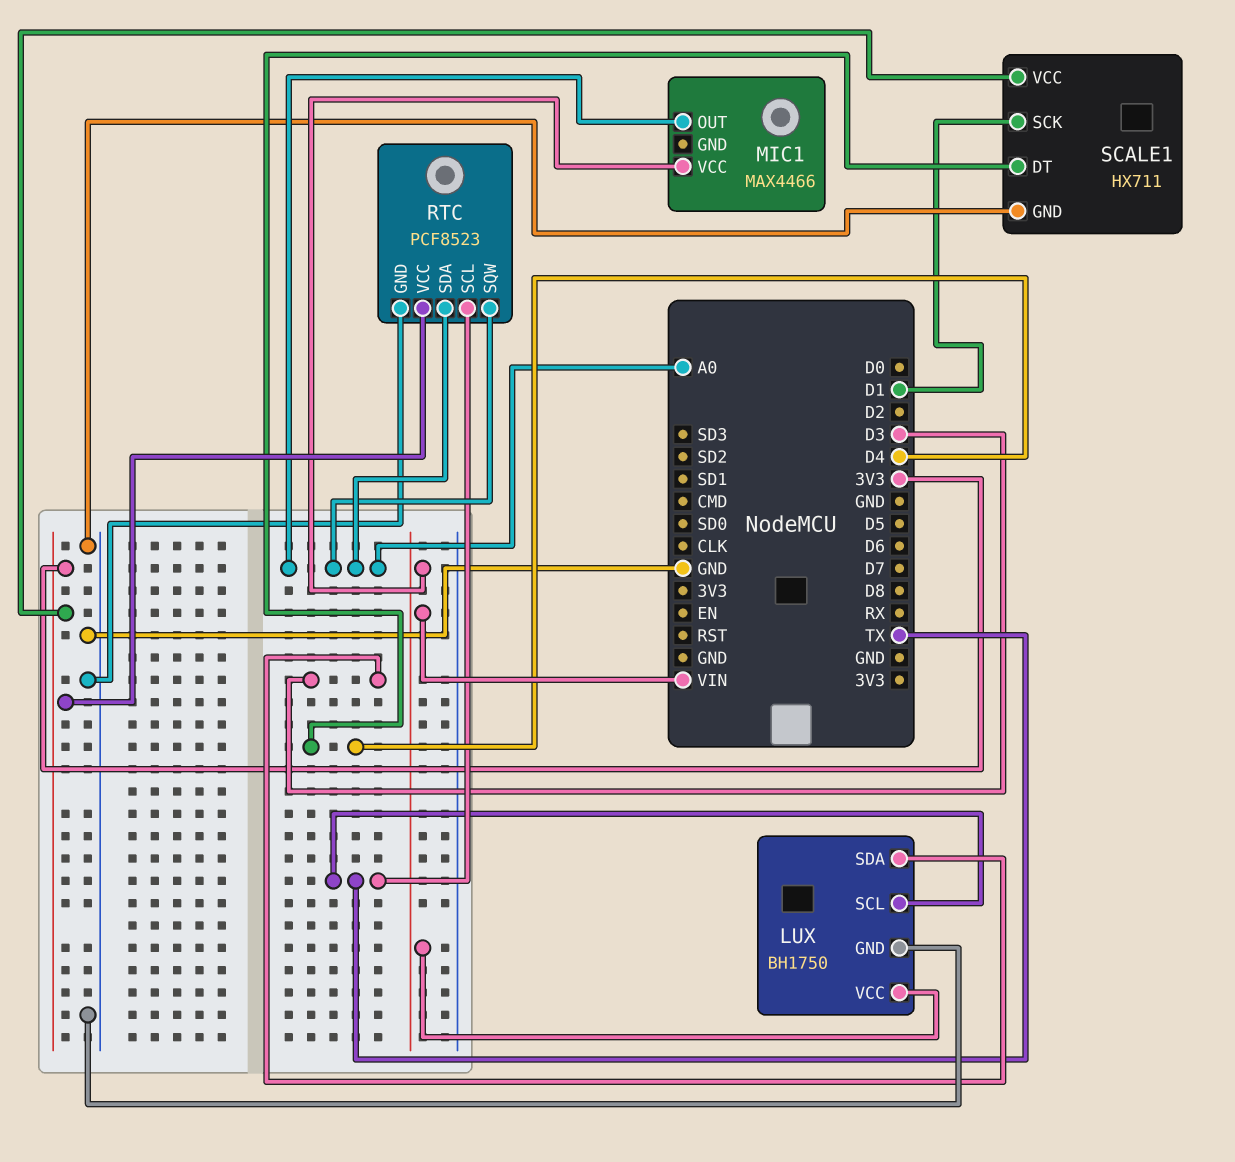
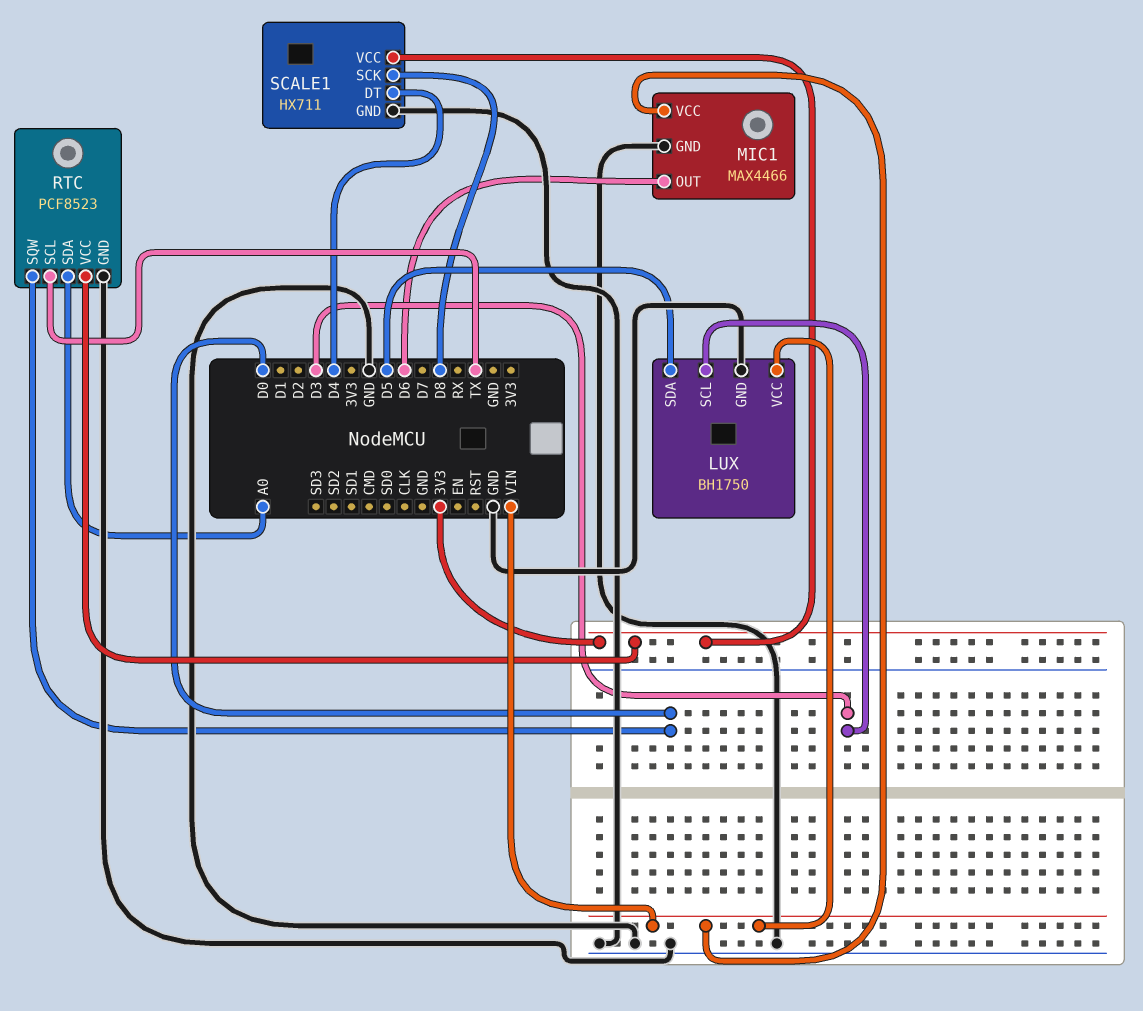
LUX pin SCL: TX -> D3
LUX pin SDA: D3 -> D5
MIC1 pin GND: none -> GND
MIC1 pin OUT: A0 -> D6
RTC pin SQW: A0 -> D0
SCALE1 pin SCK: D1 -> D8

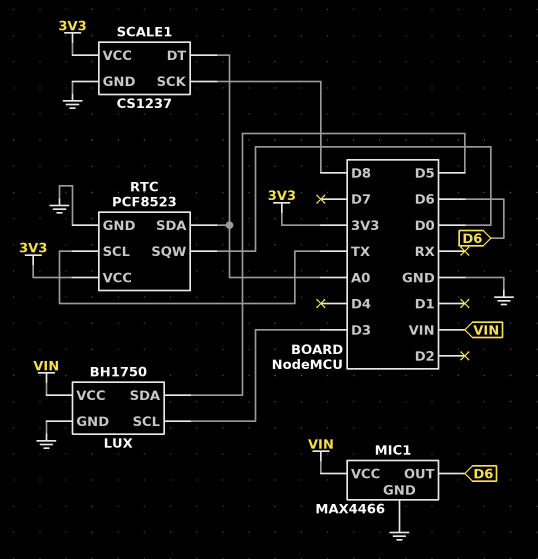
SCALE1: HX711 -> CS1237
SCALE1 pin DT: D4 -> A0

